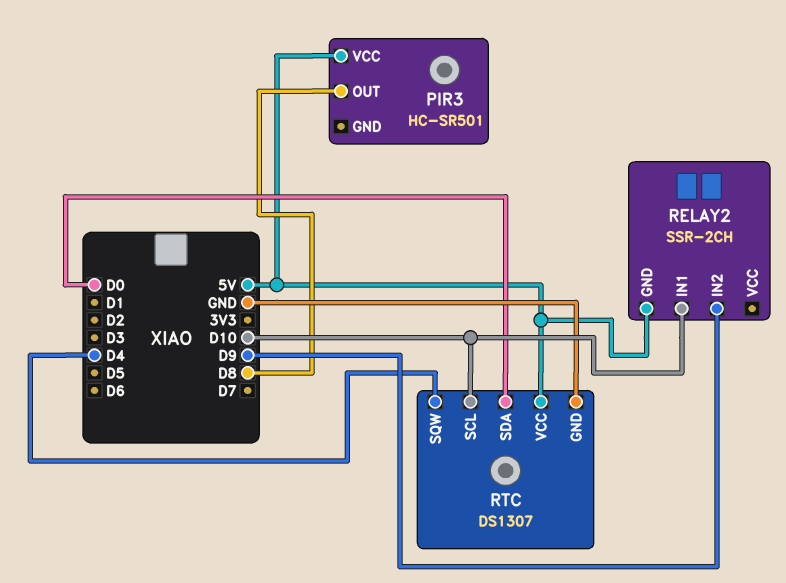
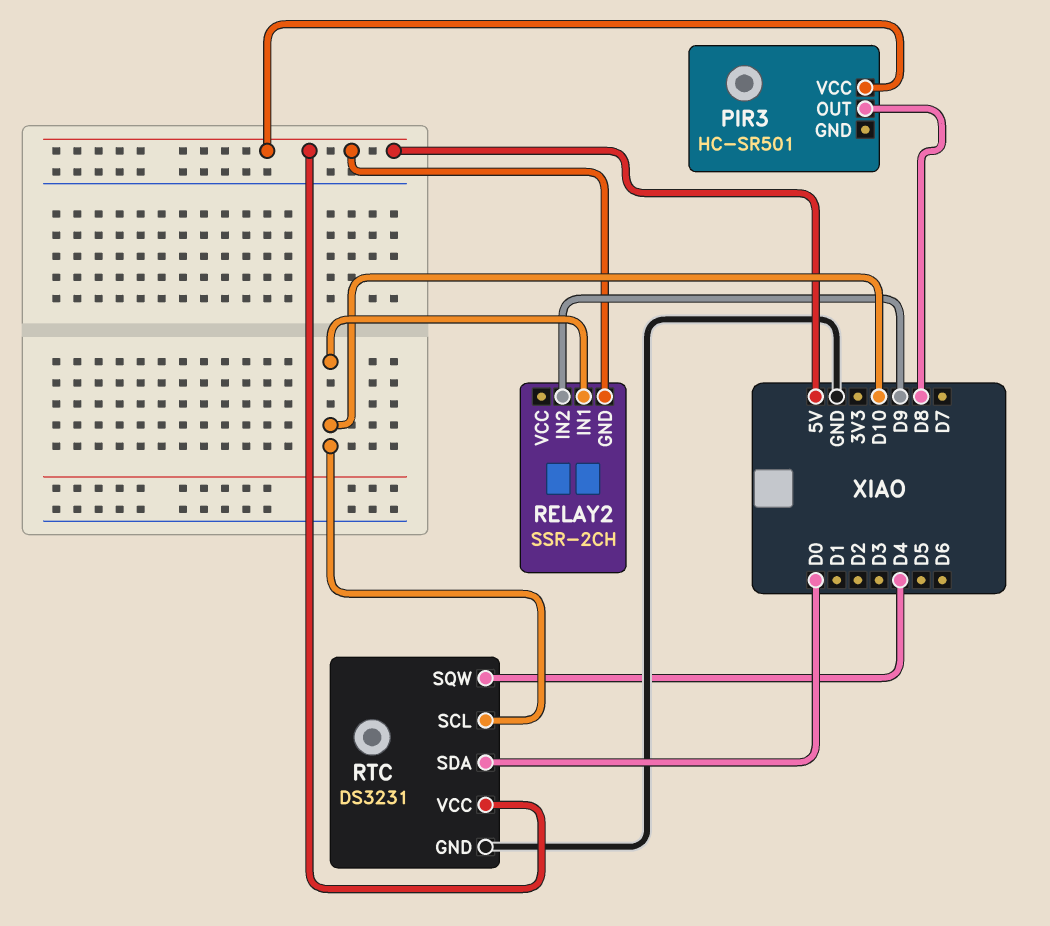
RTC: DS1307 -> DS3231

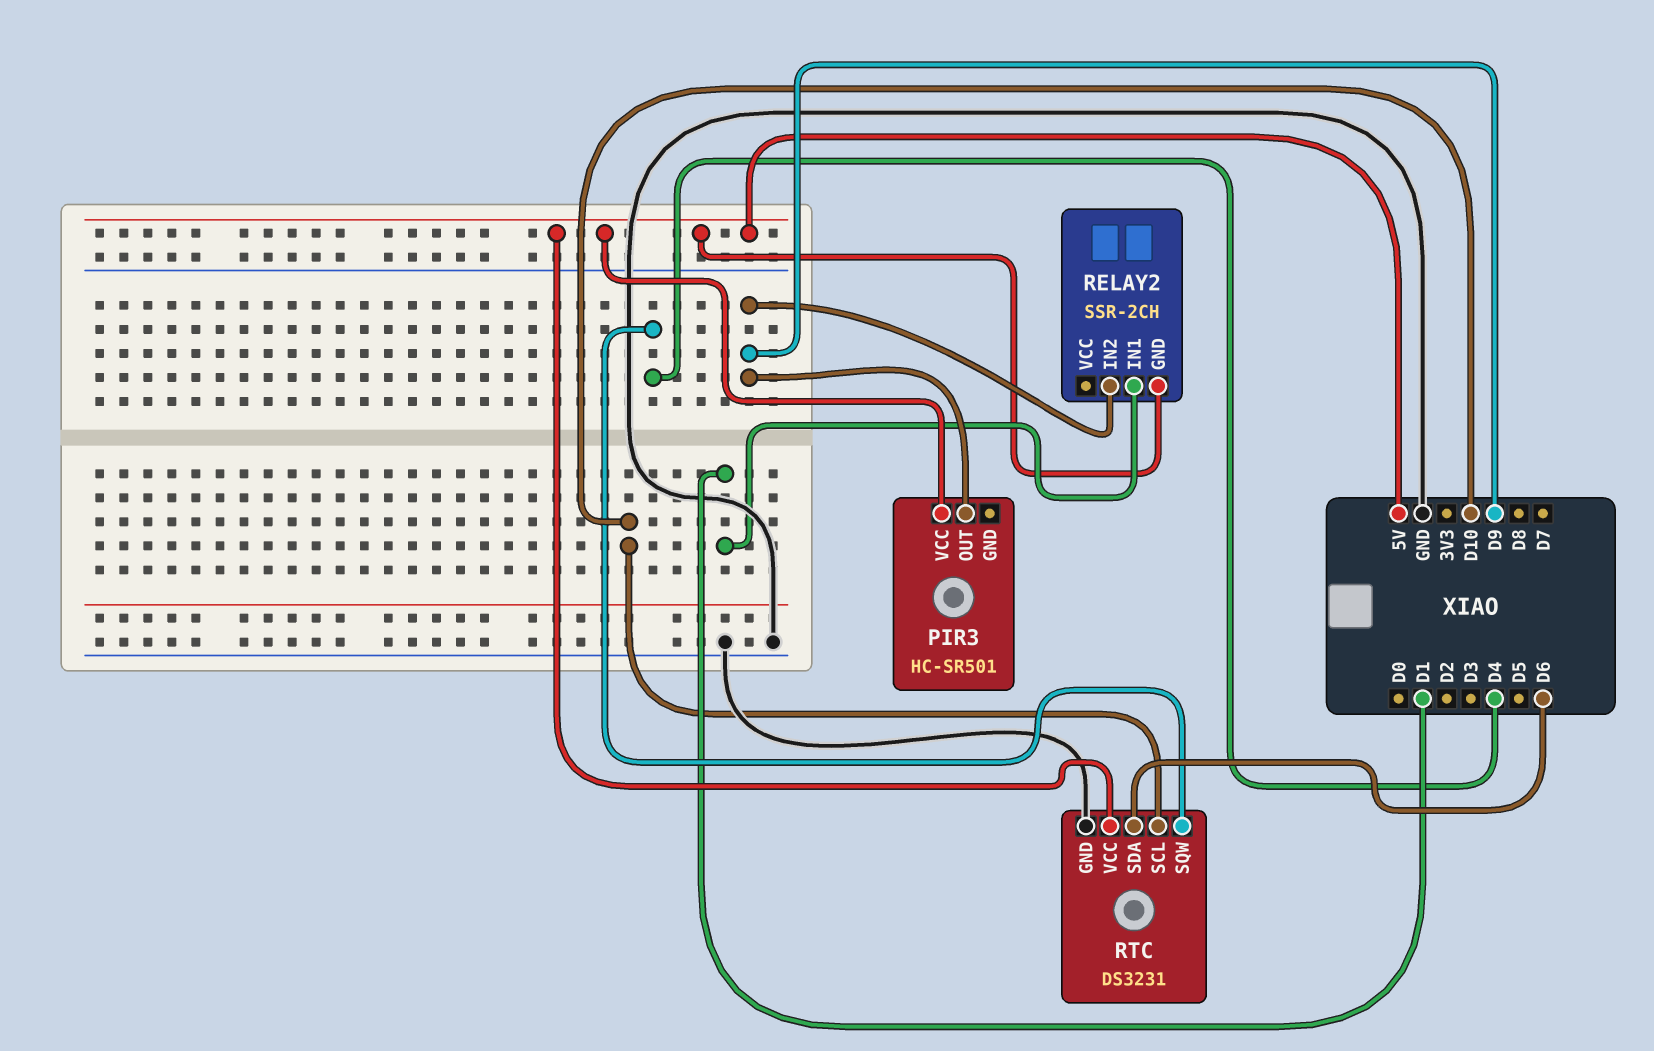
PIR3 pin OUT: D8 -> D9
RELAY2 pin IN1: D10 -> D1
RTC pin SDA: D0 -> D6

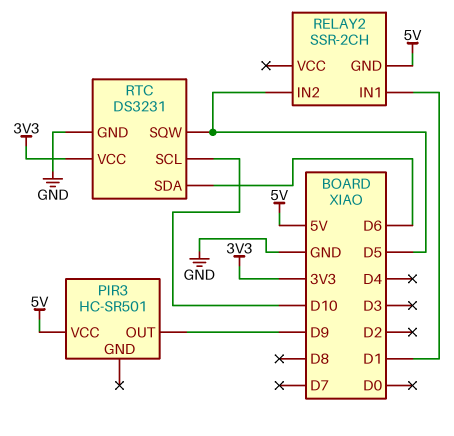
RELAY2 pin IN2: D9 -> D5
RTC pin SQW: D4 -> D5
RTC pin VCC: 5V -> 3V3

